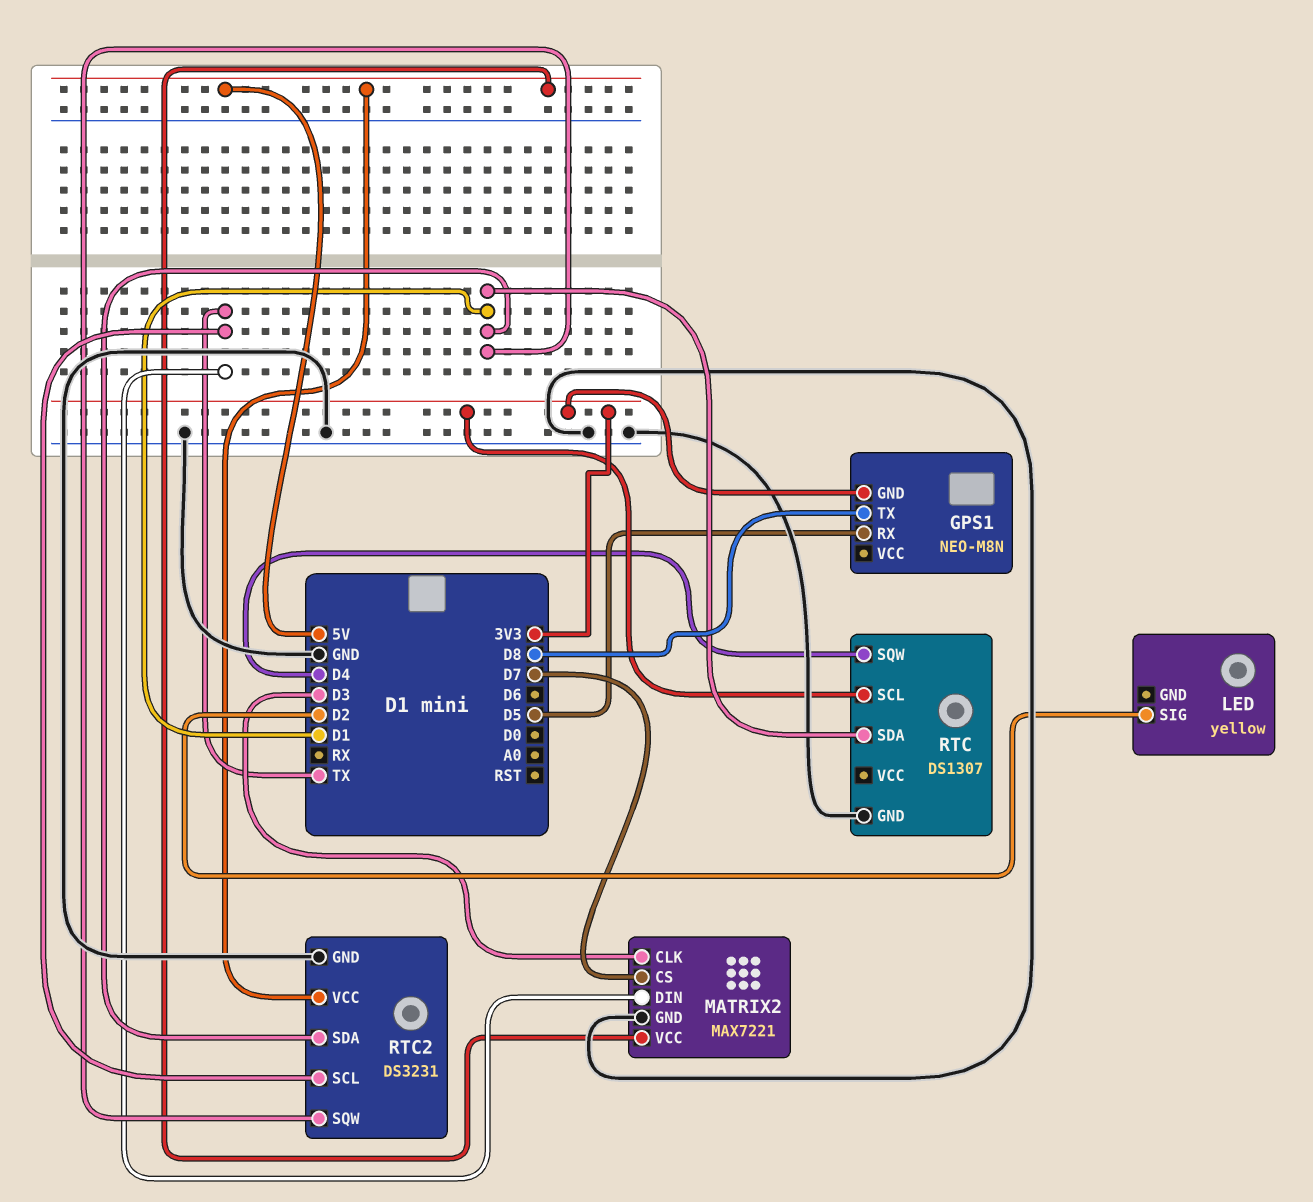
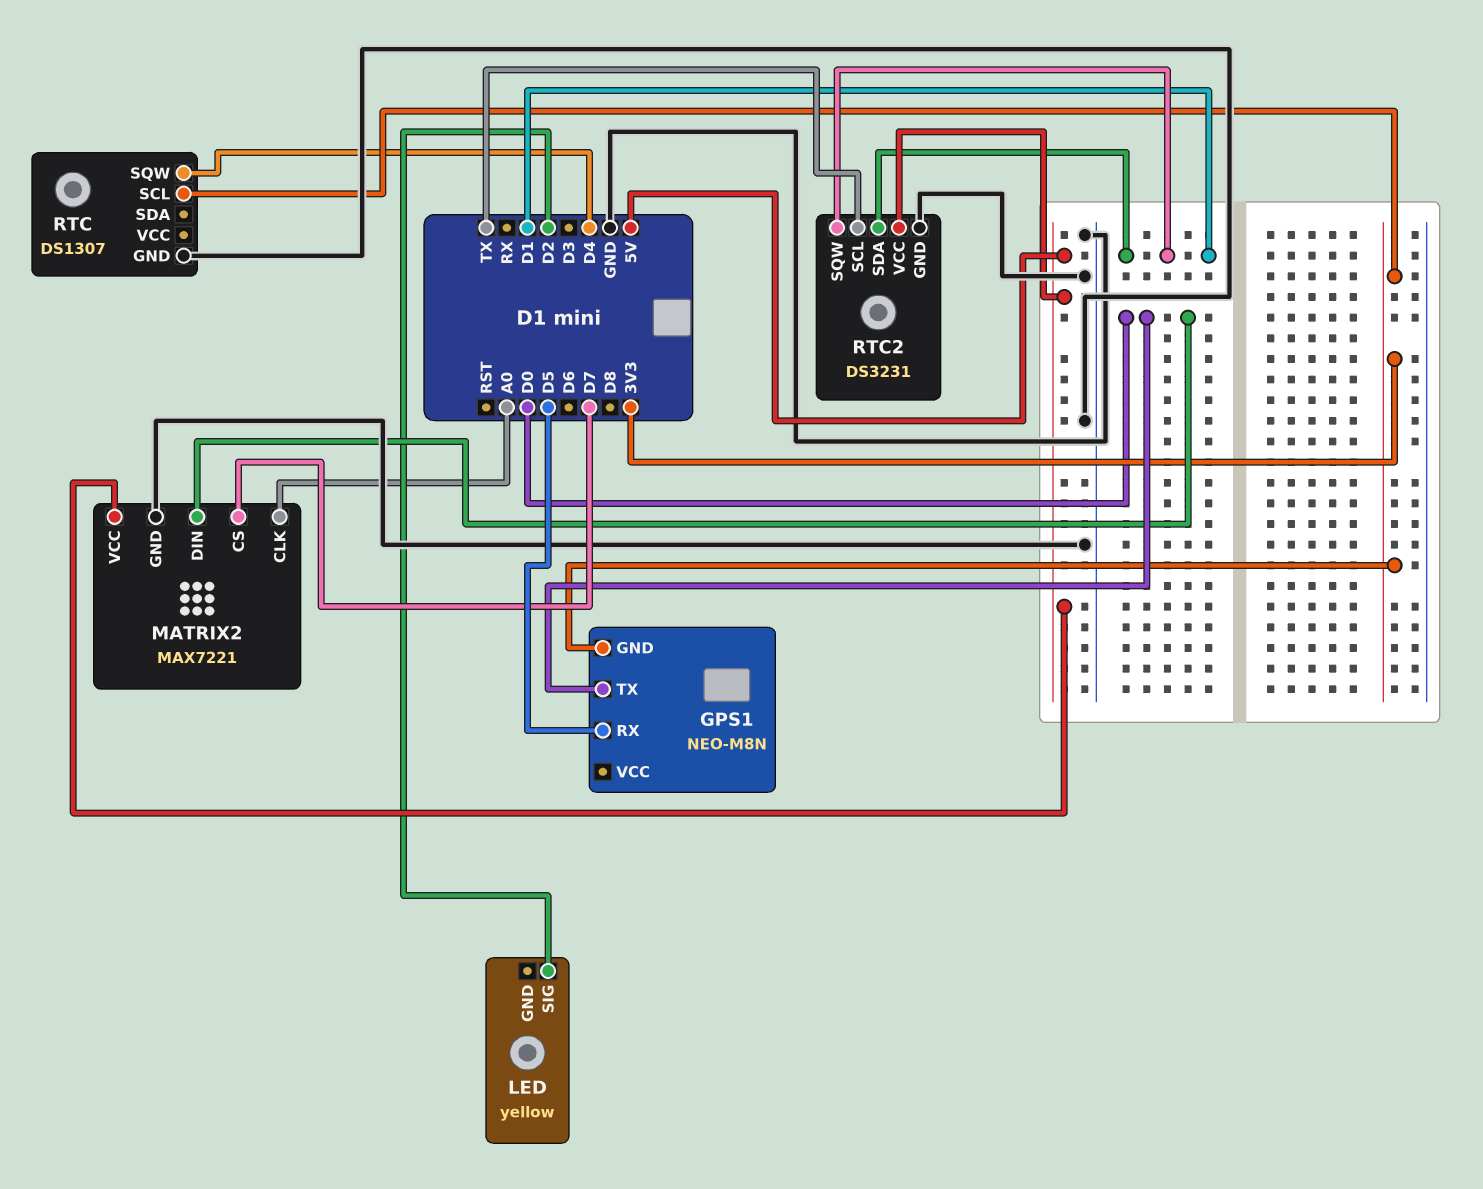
GPS1 pin TX: D8 -> D0
MATRIX2 pin CLK: D3 -> A0
MATRIX2 pin DIN: TX -> D0
RTC pin SDA: D1 -> none

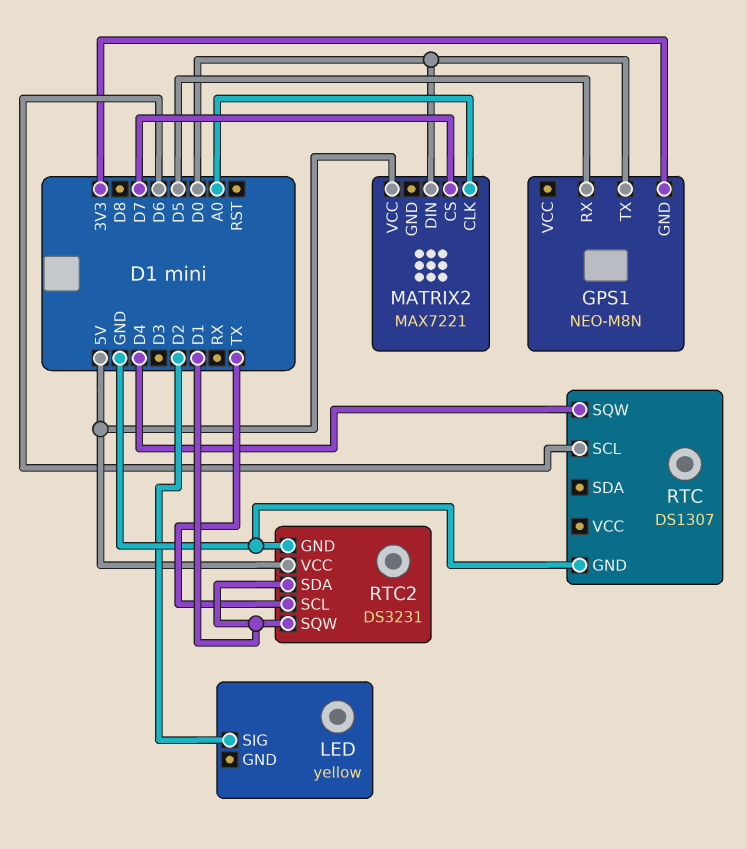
MATRIX2 pin GND: GND -> none
RTC pin SCL: 3V3 -> D6

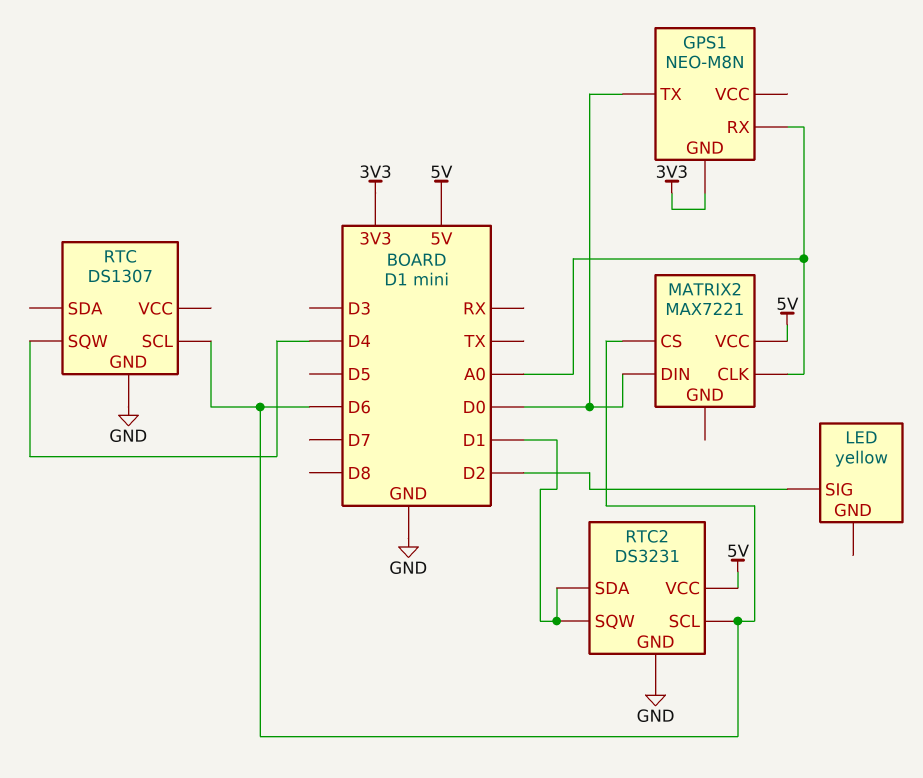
GPS1 pin RX: D5 -> A0
MATRIX2 pin CS: D7 -> D6
RTC2 pin SCL: TX -> D6

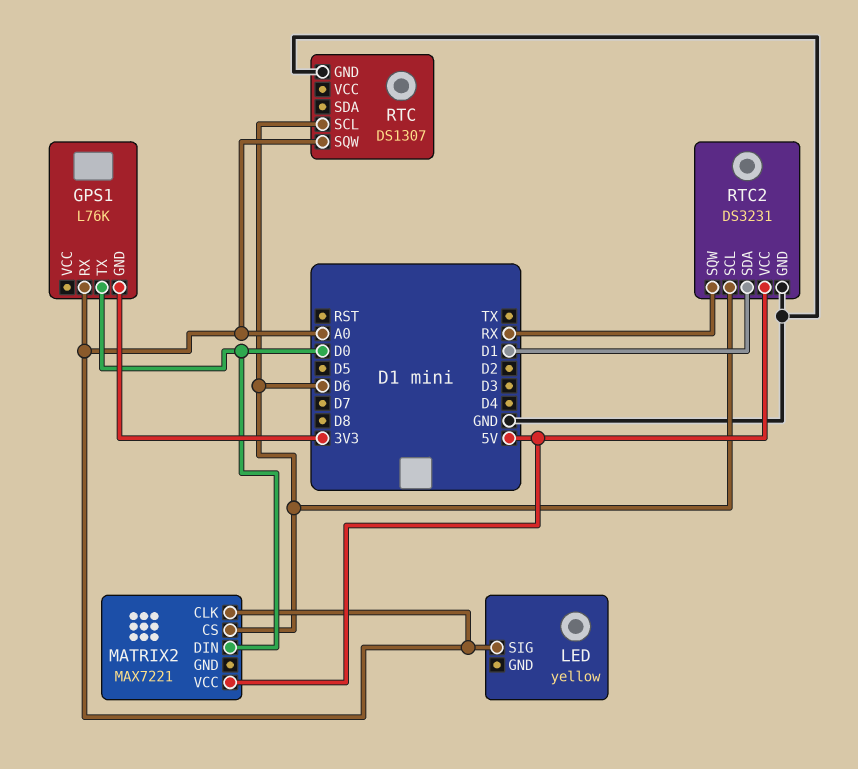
GPS1: NEO-M8N -> L76K
LED pin SIG: D2 -> A0
RTC pin SQW: D4 -> A0
RTC2 pin SQW: D1 -> RX

